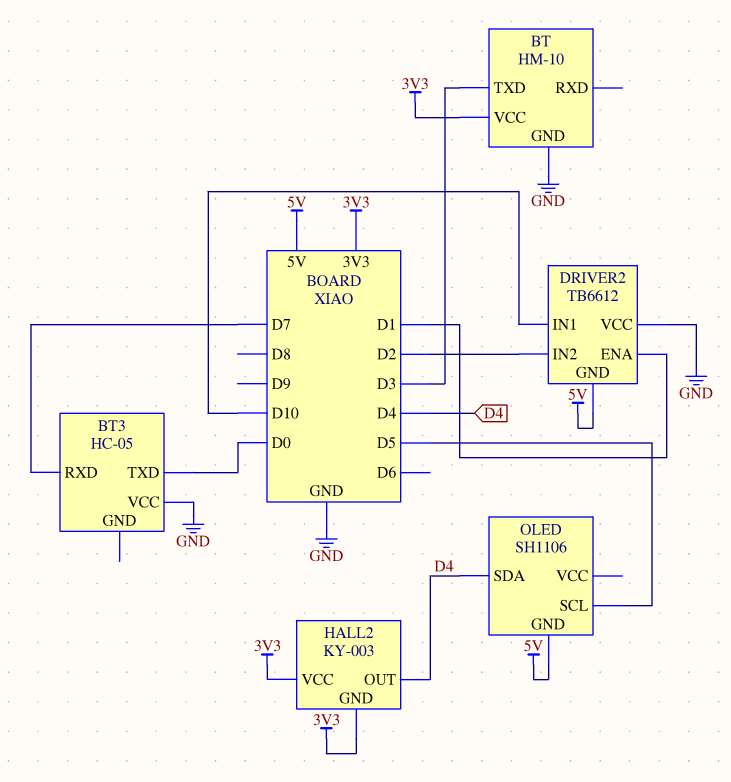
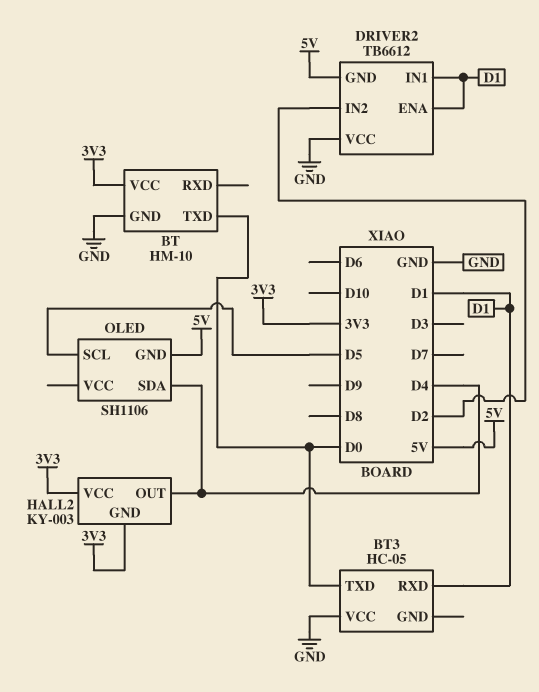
BT pin TXD: D3 -> D0
BT3 pin RXD: D7 -> D1
DRIVER2 pin IN1: D10 -> D1

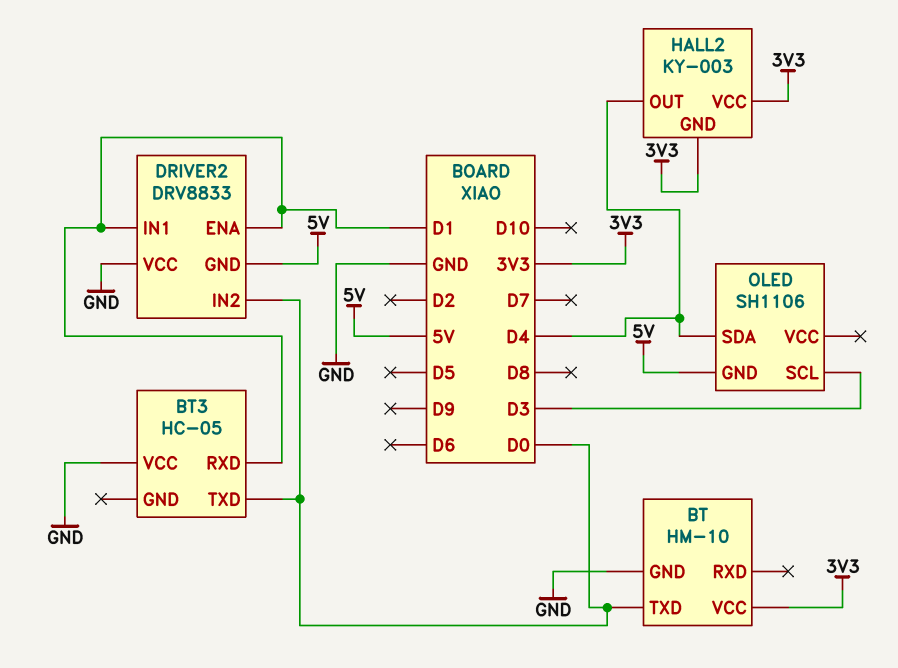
DRIVER2: TB6612 -> DRV8833
DRIVER2 pin IN2: D2 -> D0
OLED pin SCL: D5 -> D3

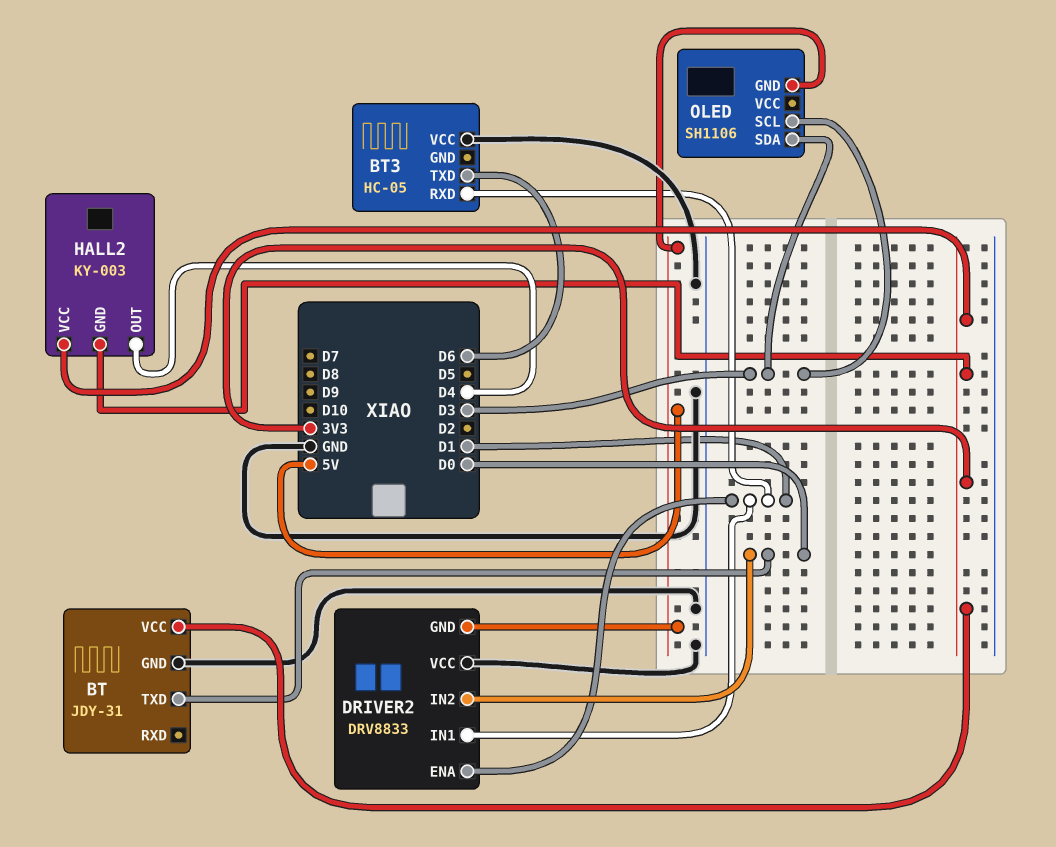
BT: HM-10 -> JDY-31
BT3 pin TXD: D0 -> D6
OLED pin SDA: D4 -> D3

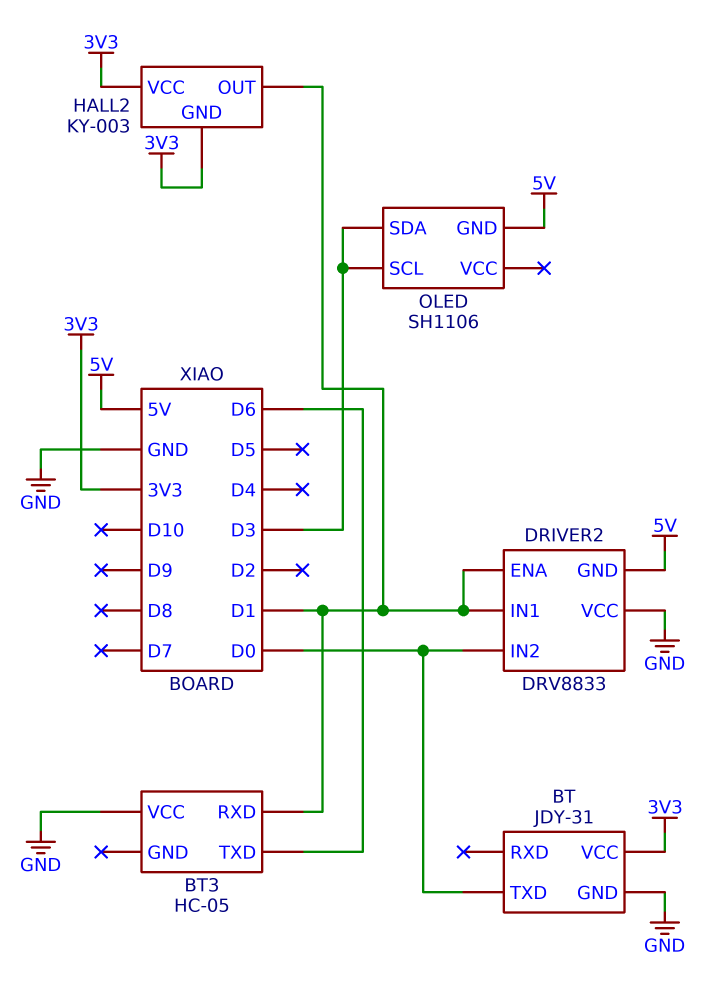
HALL2 pin OUT: D4 -> D1

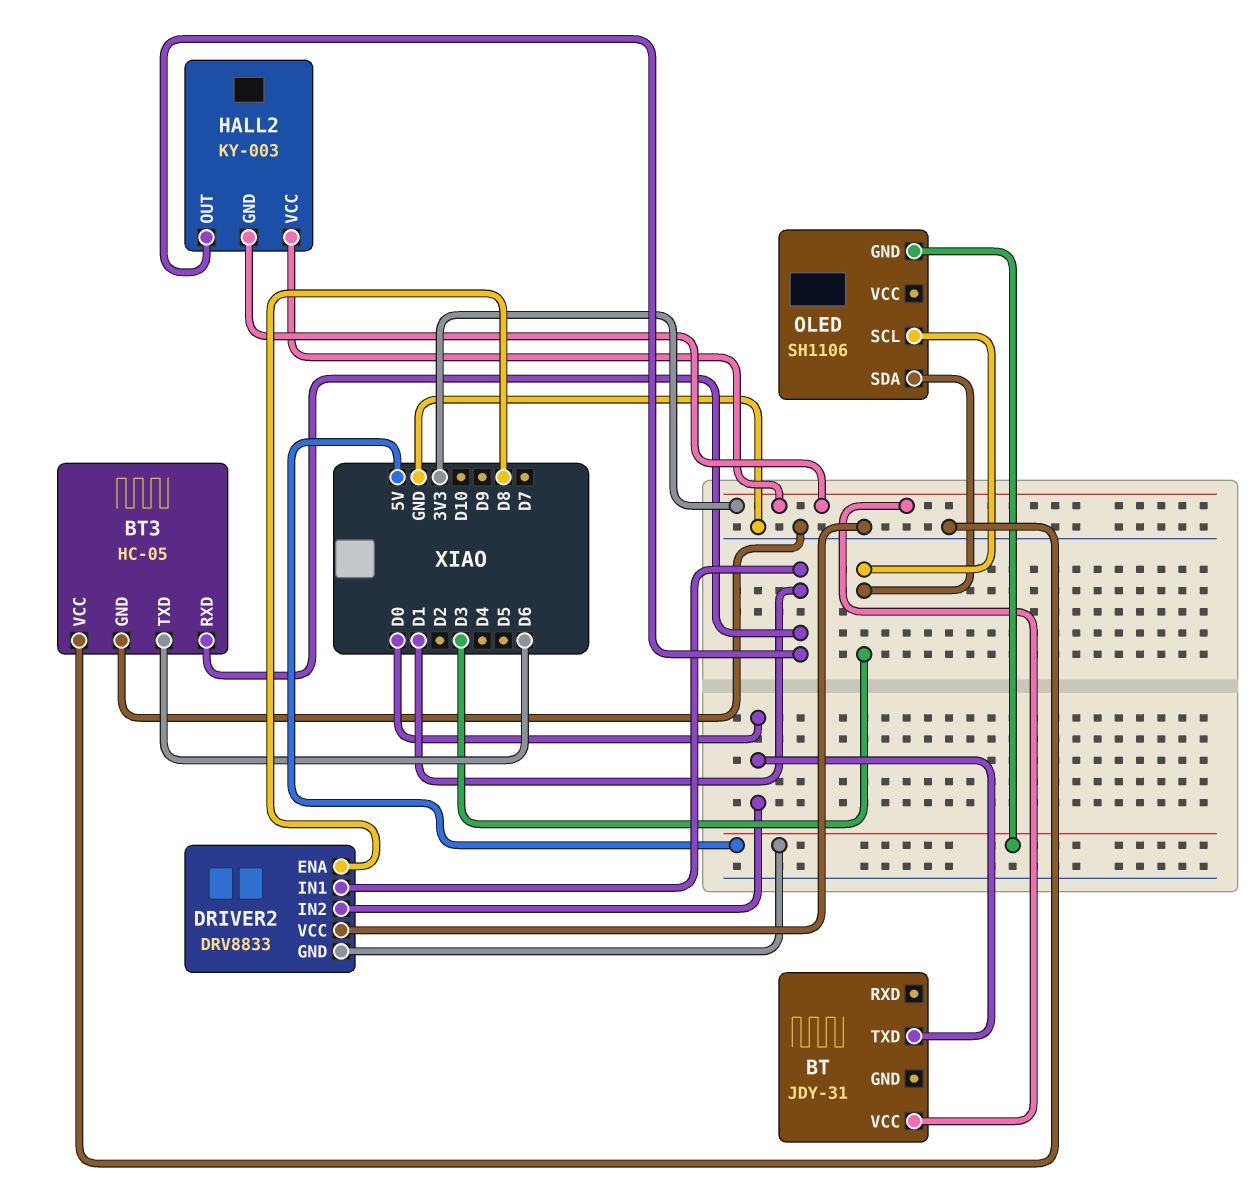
BT pin GND: GND -> none
BT3 pin GND: none -> GND
DRIVER2 pin ENA: D1 -> D8

